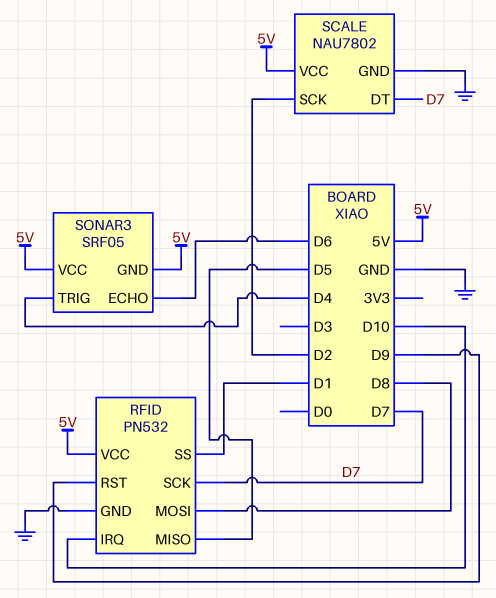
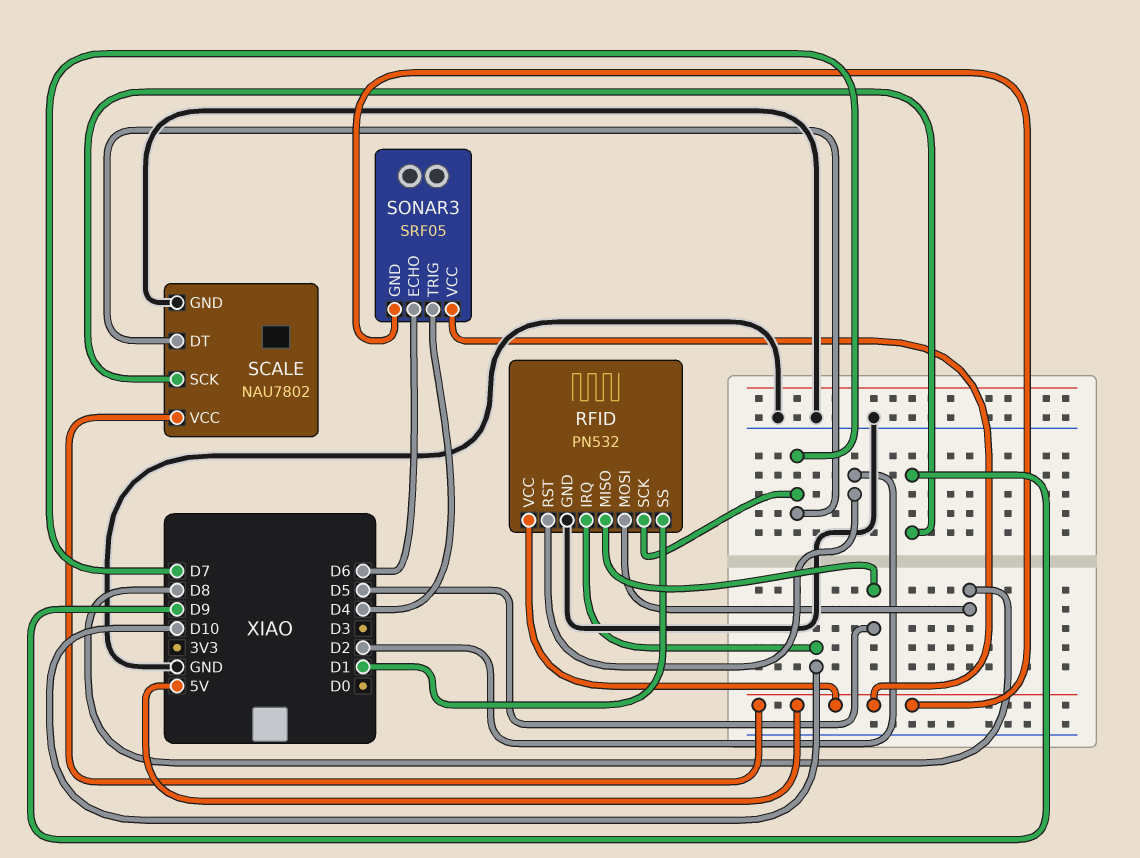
RFID pin RST: D9 -> D2
SCALE pin SCK: D2 -> D9

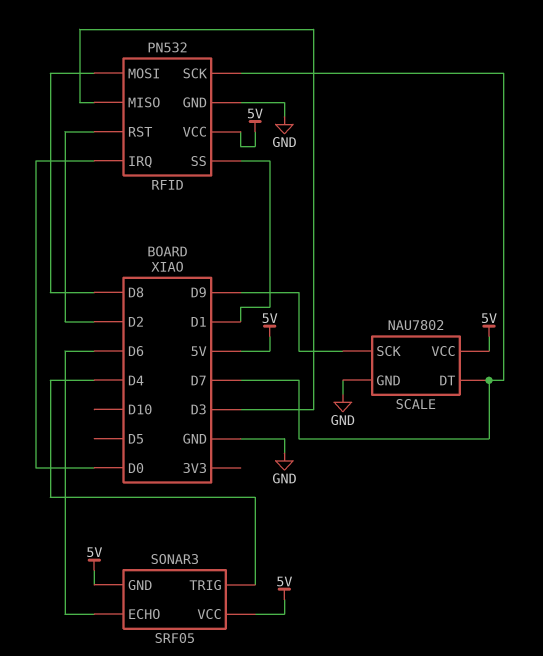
RFID pin IRQ: D10 -> D0
RFID pin MISO: D5 -> D3

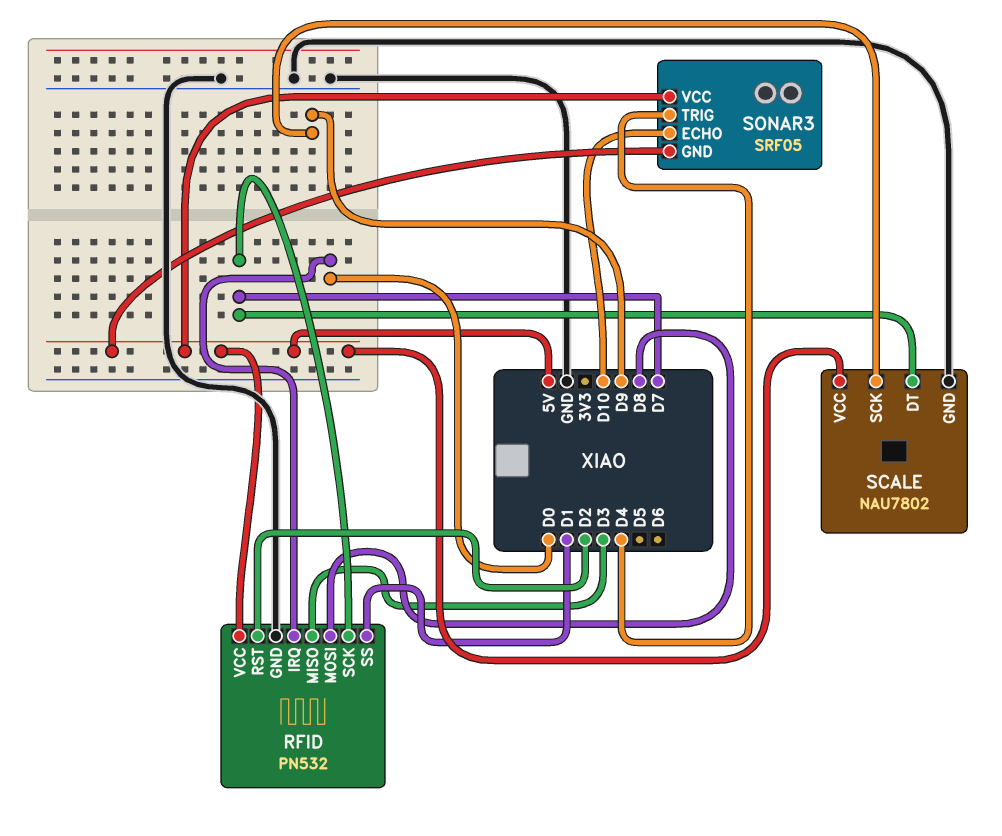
SONAR3 pin ECHO: D6 -> D10

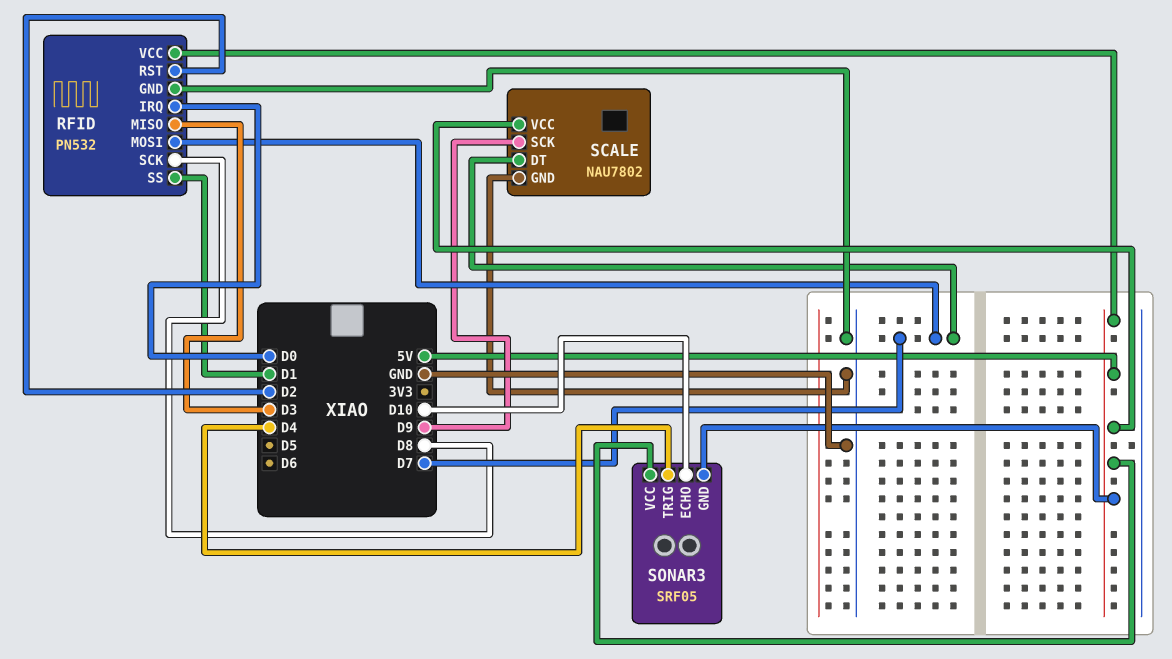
RFID pin MOSI: D8 -> D7
RFID pin SCK: D7 -> D8

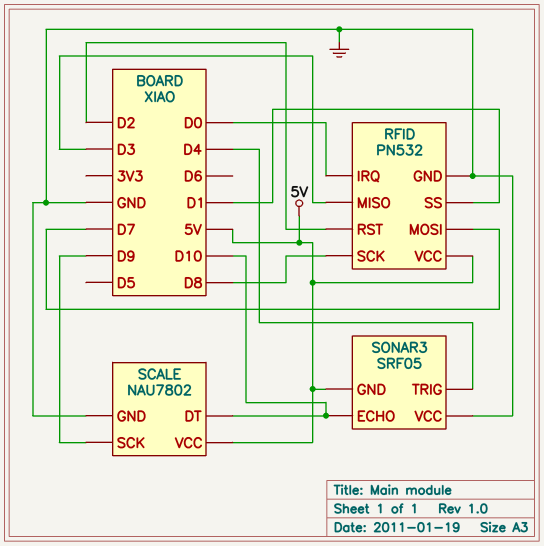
SCALE pin DT: D7 -> D10
SONAR3 pin VCC: 5V -> GND

